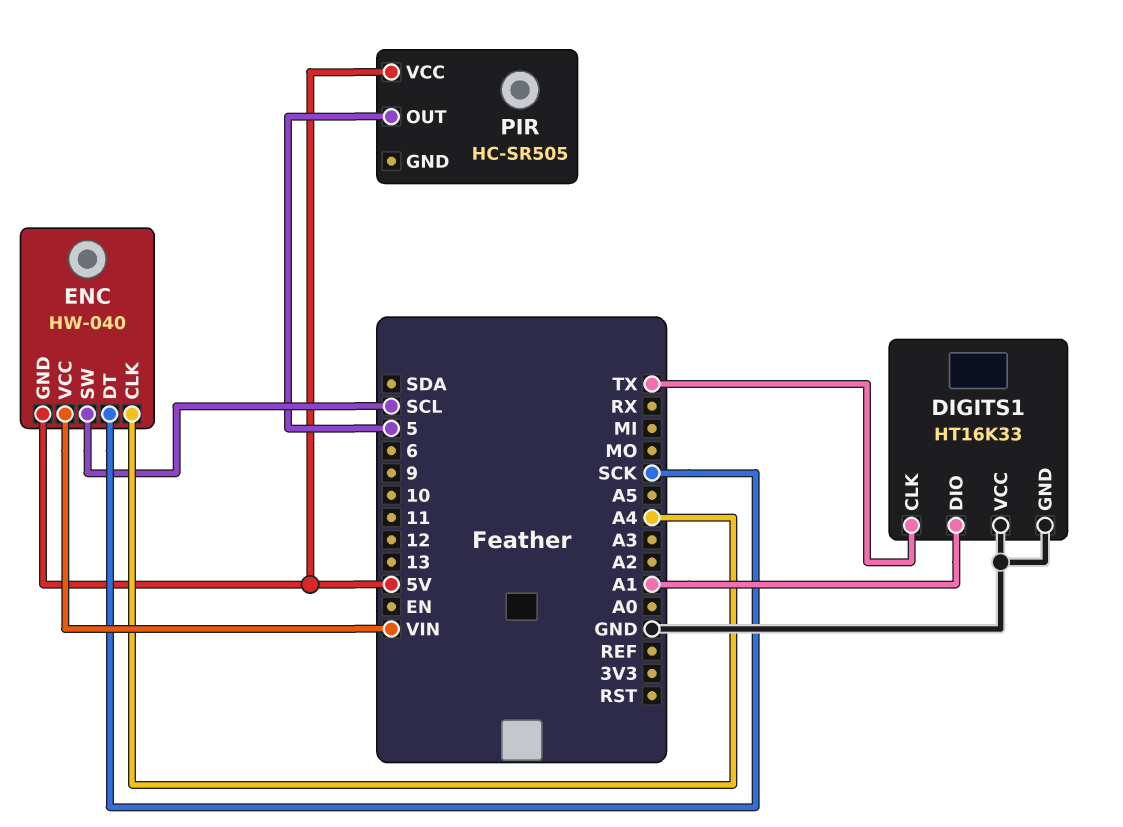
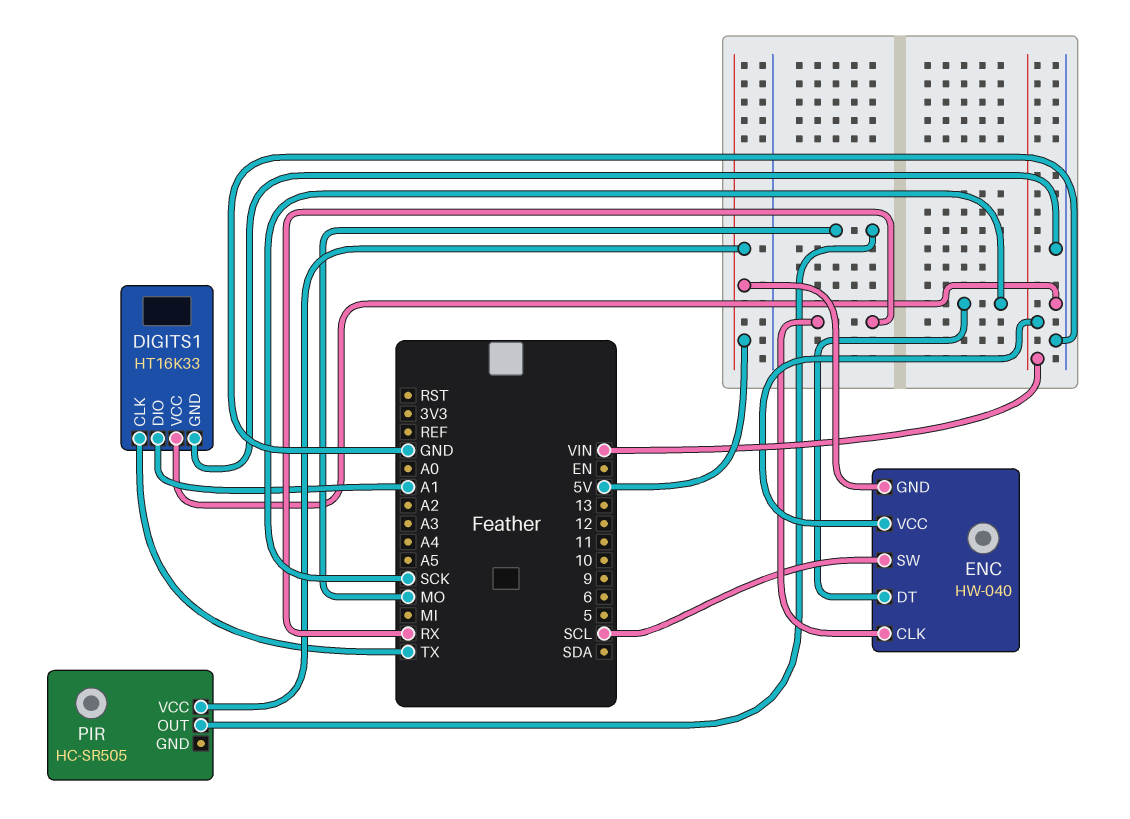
ENC pin CLK: A4 -> RX
PIR pin OUT: 5 -> MO

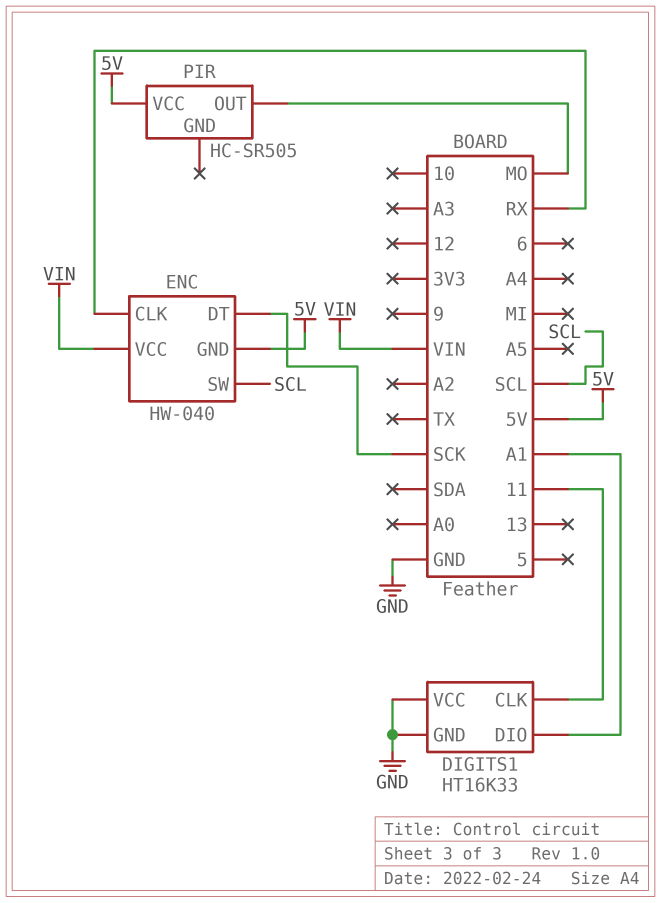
DIGITS1 pin CLK: TX -> 11

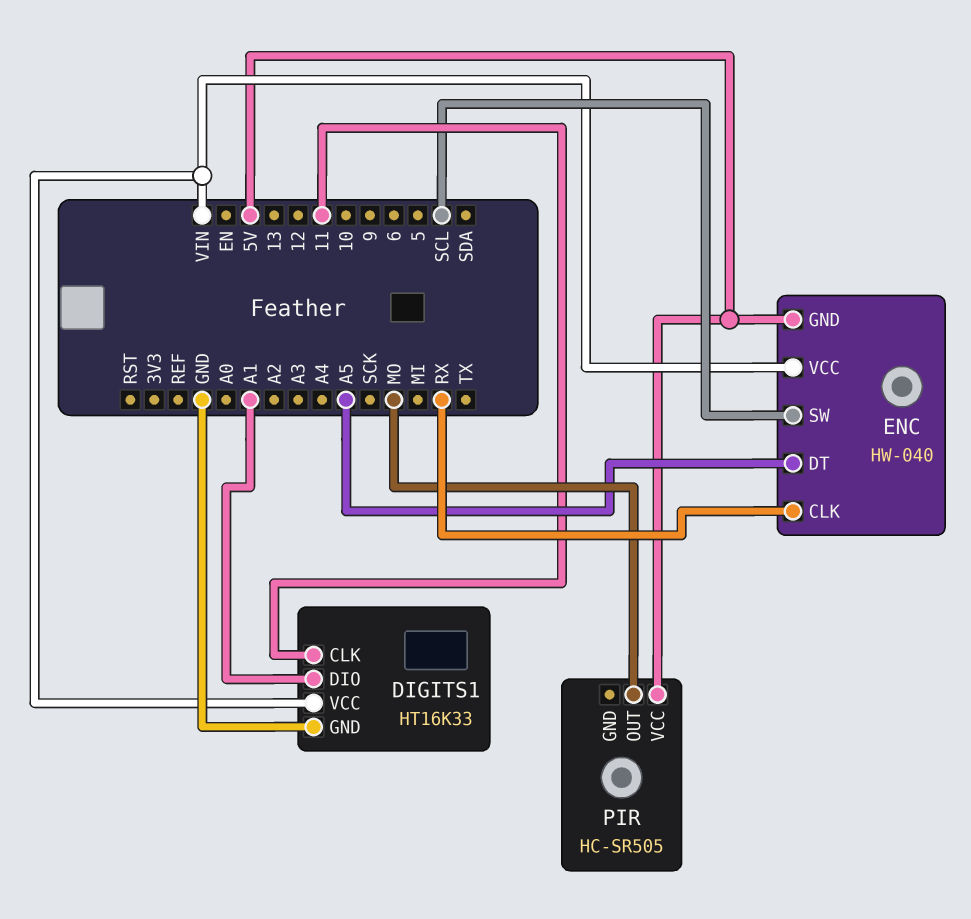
DIGITS1 pin VCC: GND -> VIN
ENC pin DT: SCK -> A5

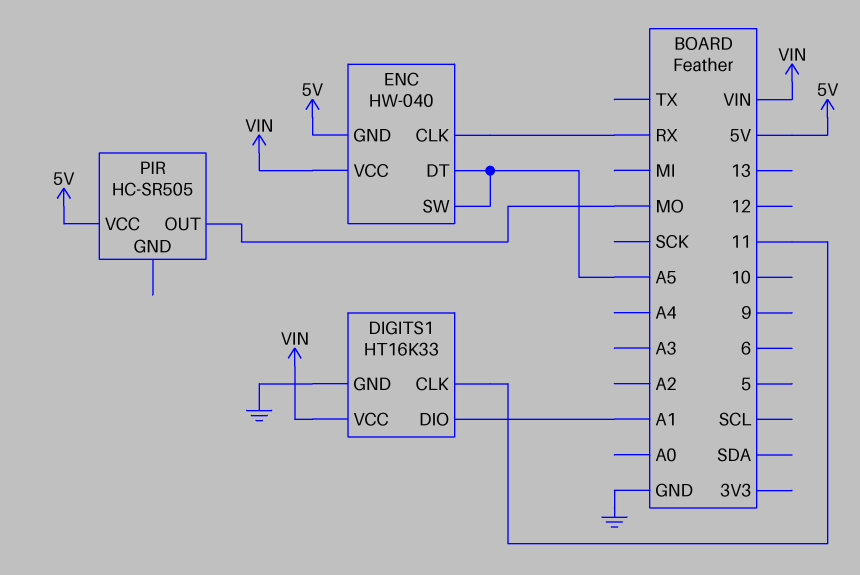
ENC pin SW: SCL -> A5

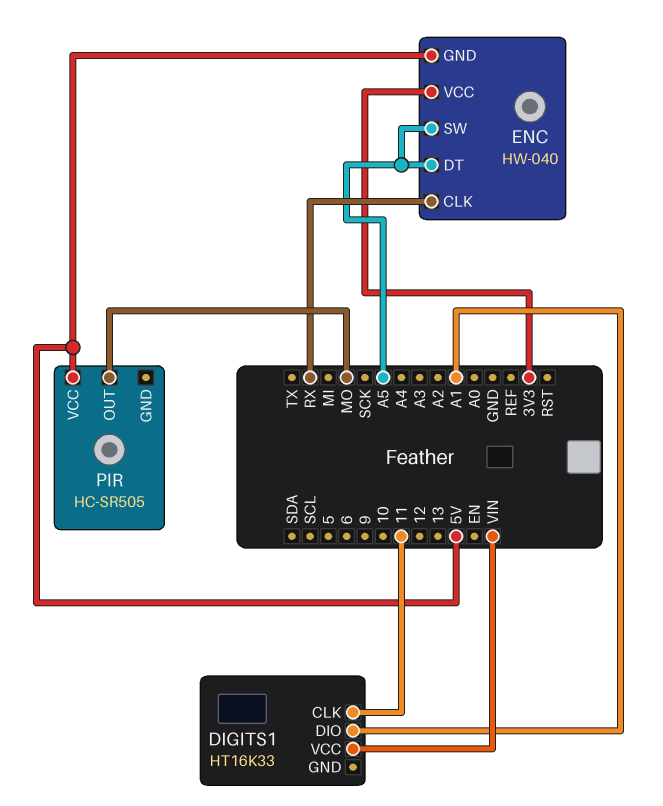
DIGITS1 pin GND: GND -> none
ENC pin VCC: VIN -> 3V3

